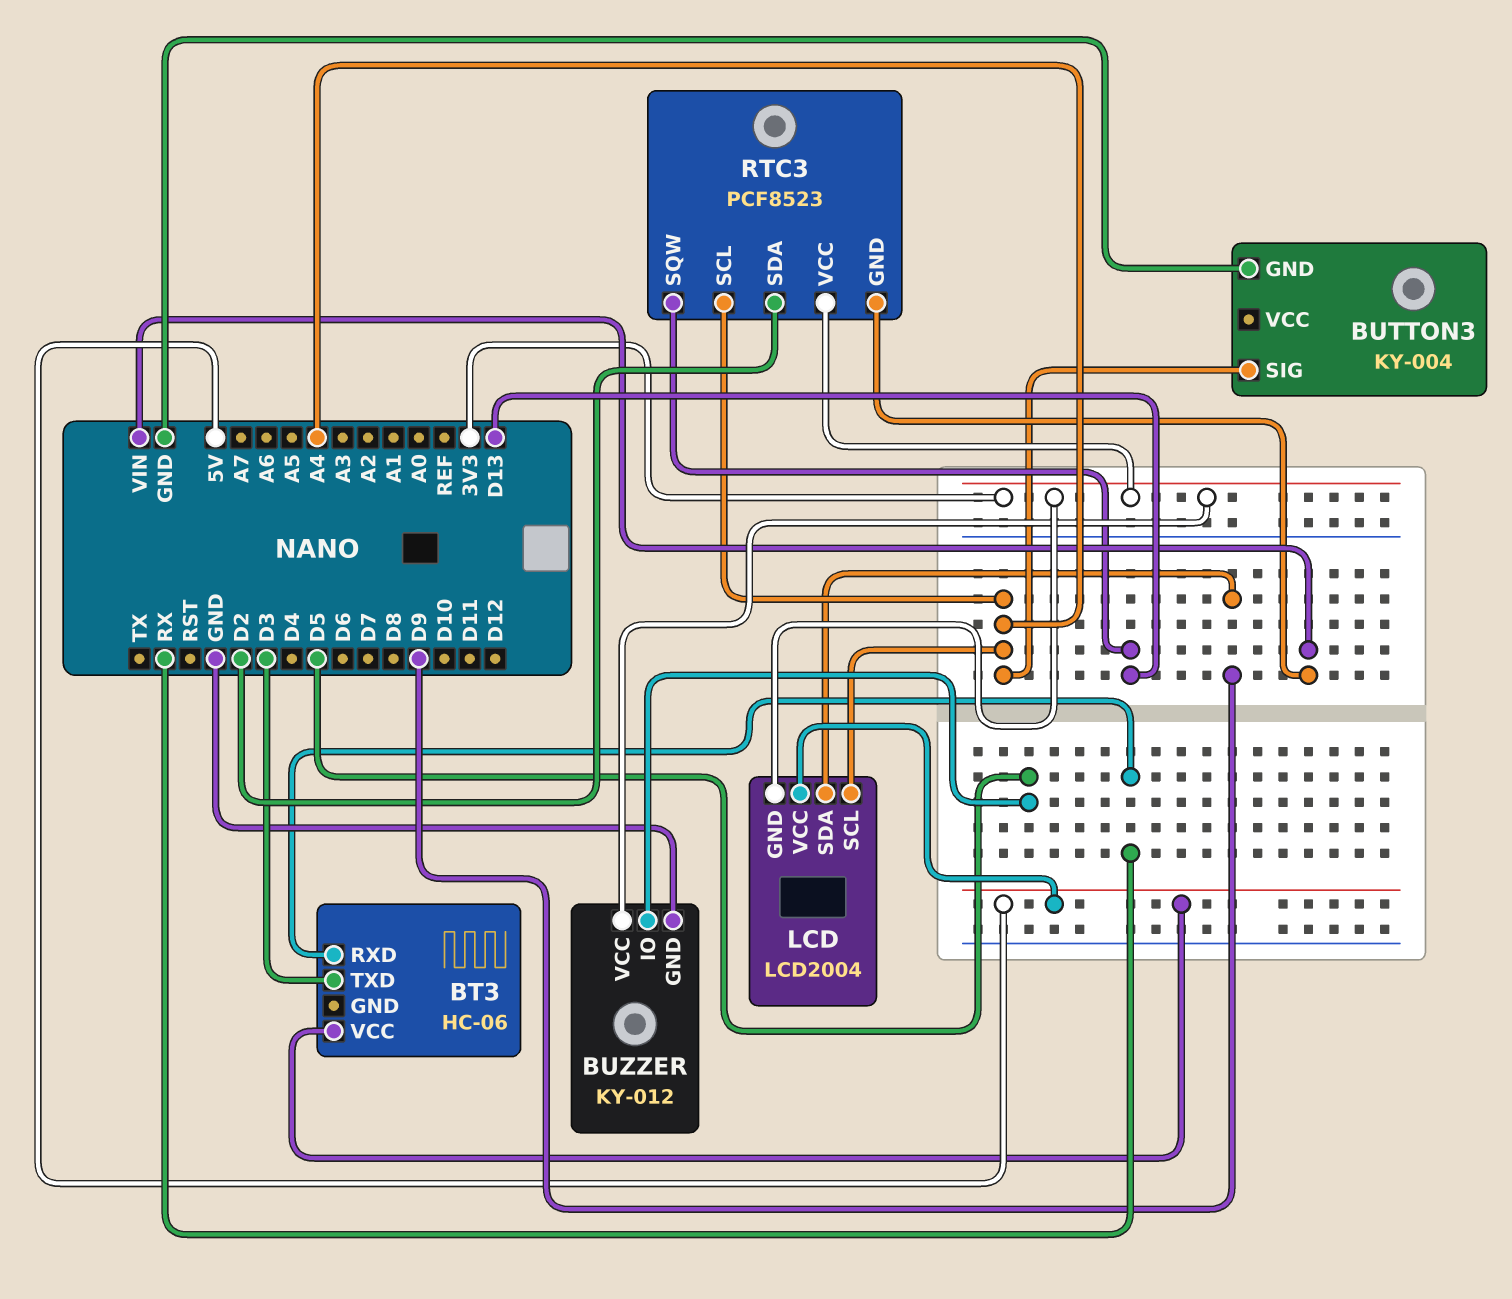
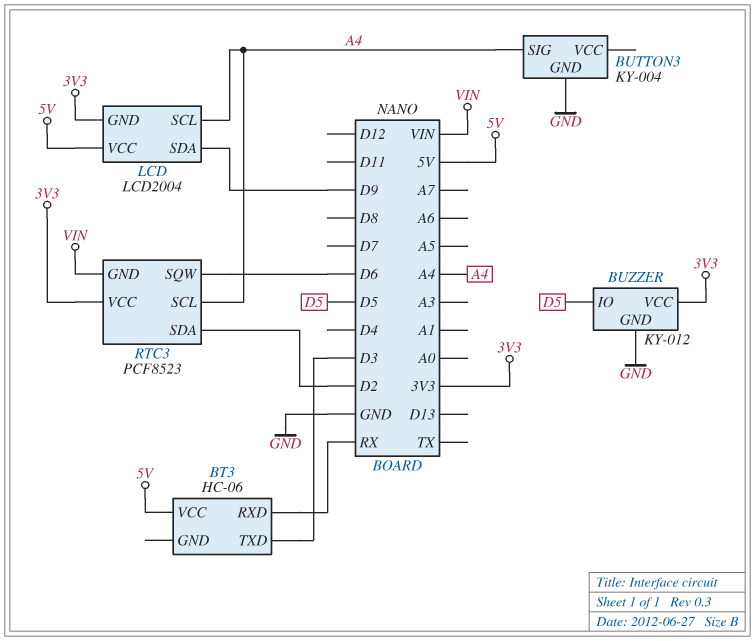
RTC3 pin SQW: D13 -> D6

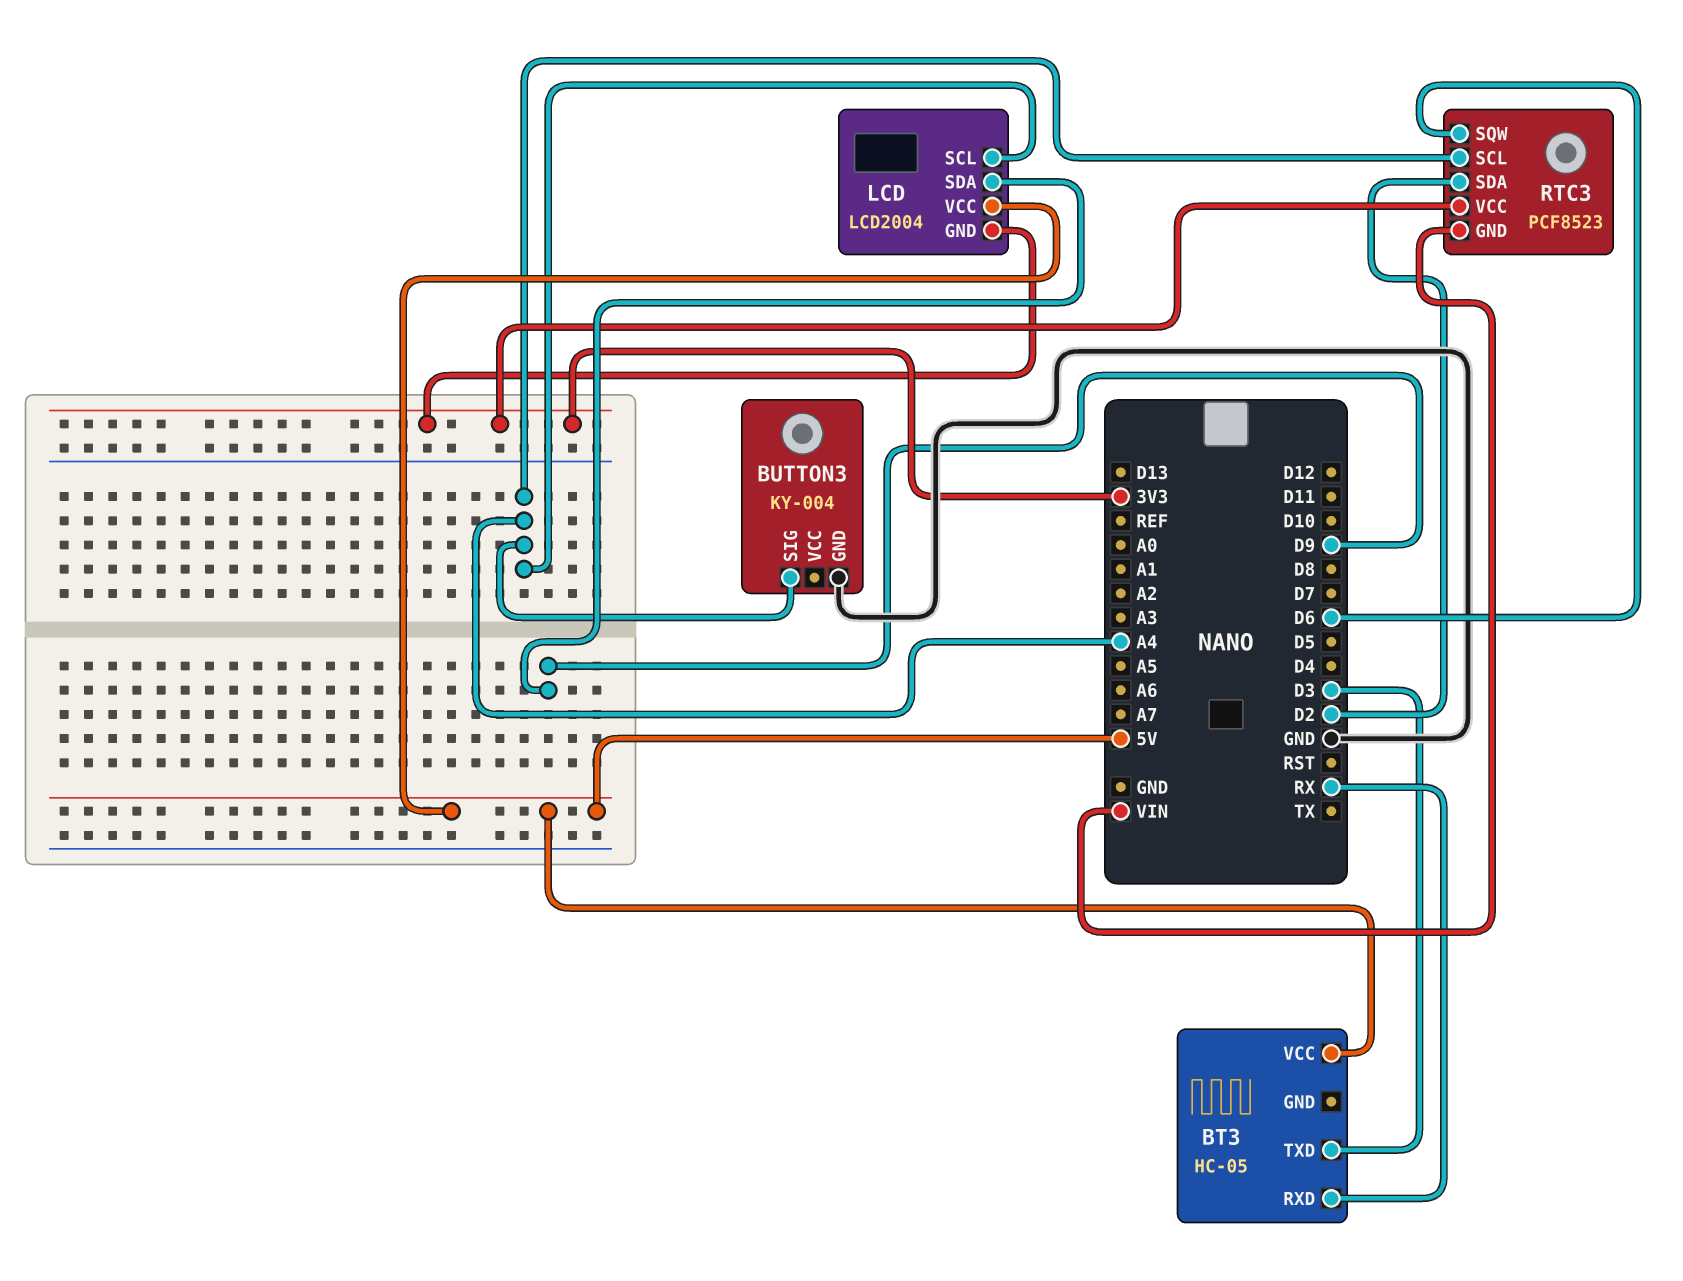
BT3: HC-06 -> HC-05
BUZZER: KY-012 -> none
BUZZER pin GND: GND -> none
BUZZER pin IO: D5 -> none
BUZZER pin VCC: 3V3 -> none

